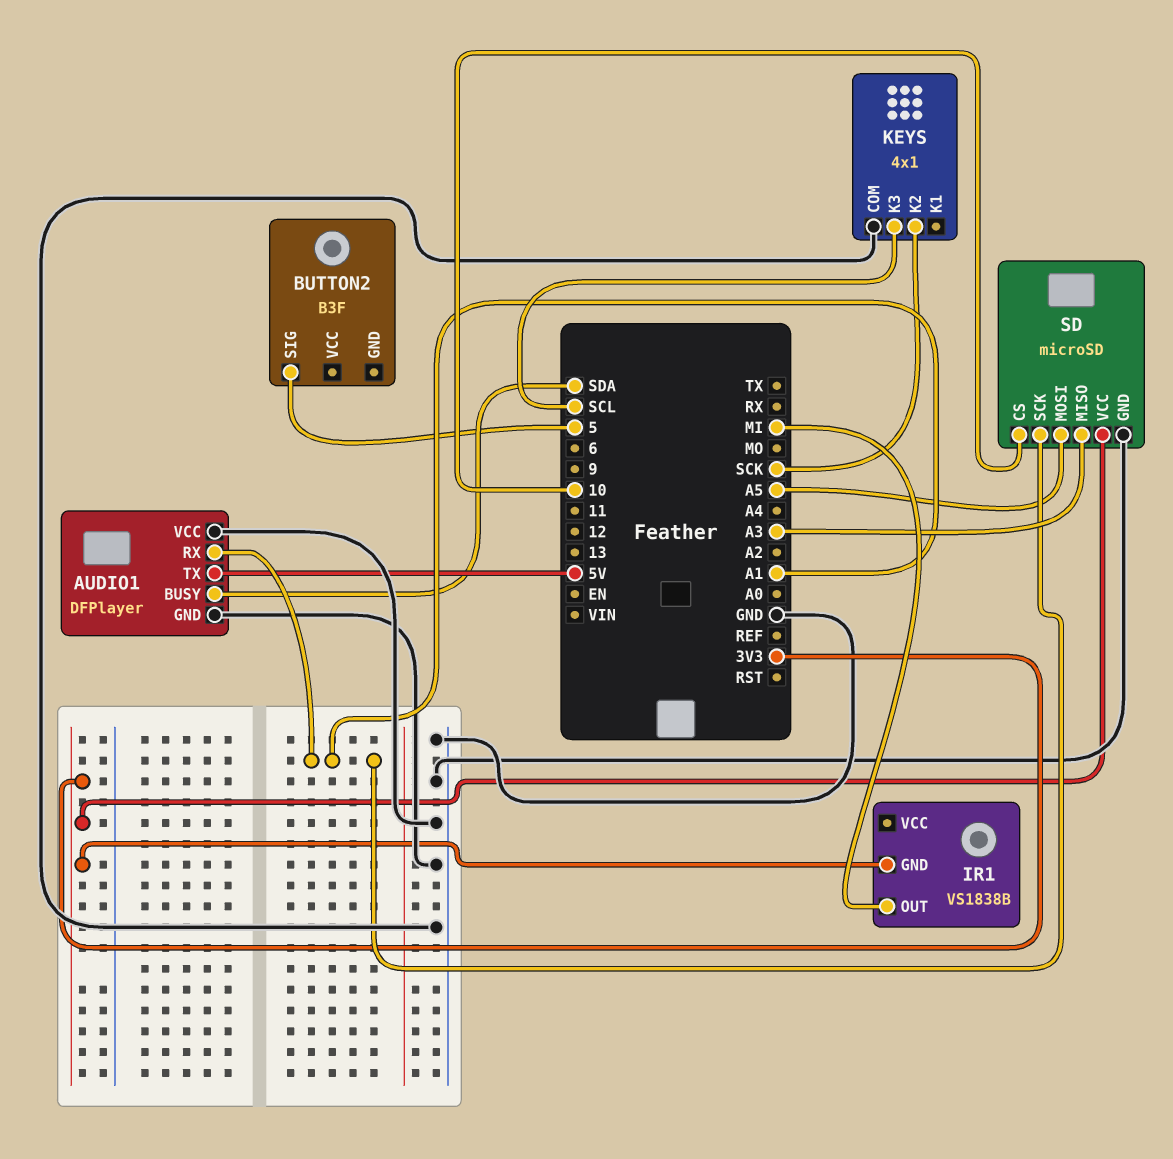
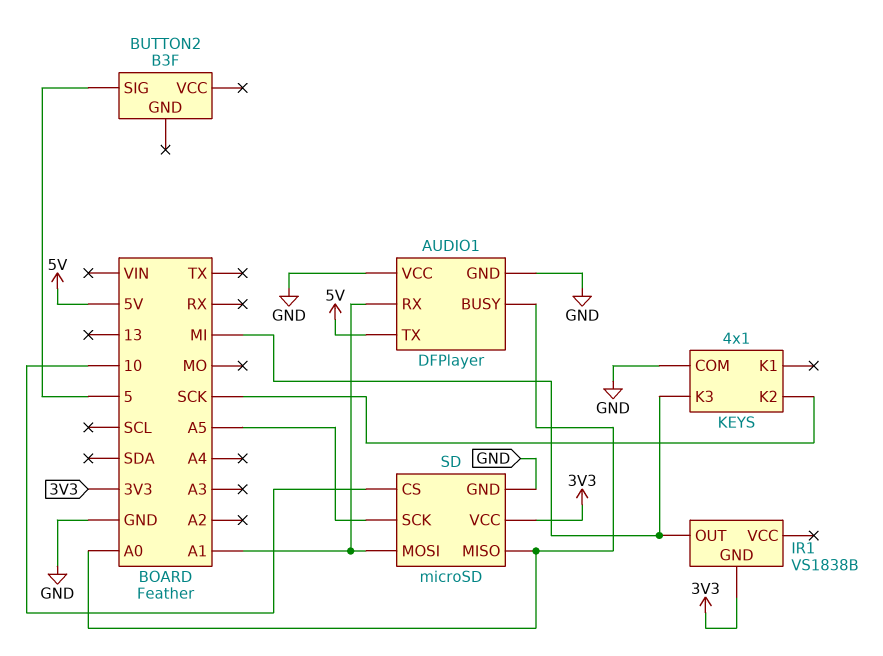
AUDIO1 pin BUSY: SDA -> A0
KEYS pin K3: SCL -> MI
SD pin MISO: A3 -> A0
SD pin MOSI: A5 -> A1
SD pin SCK: A1 -> A5

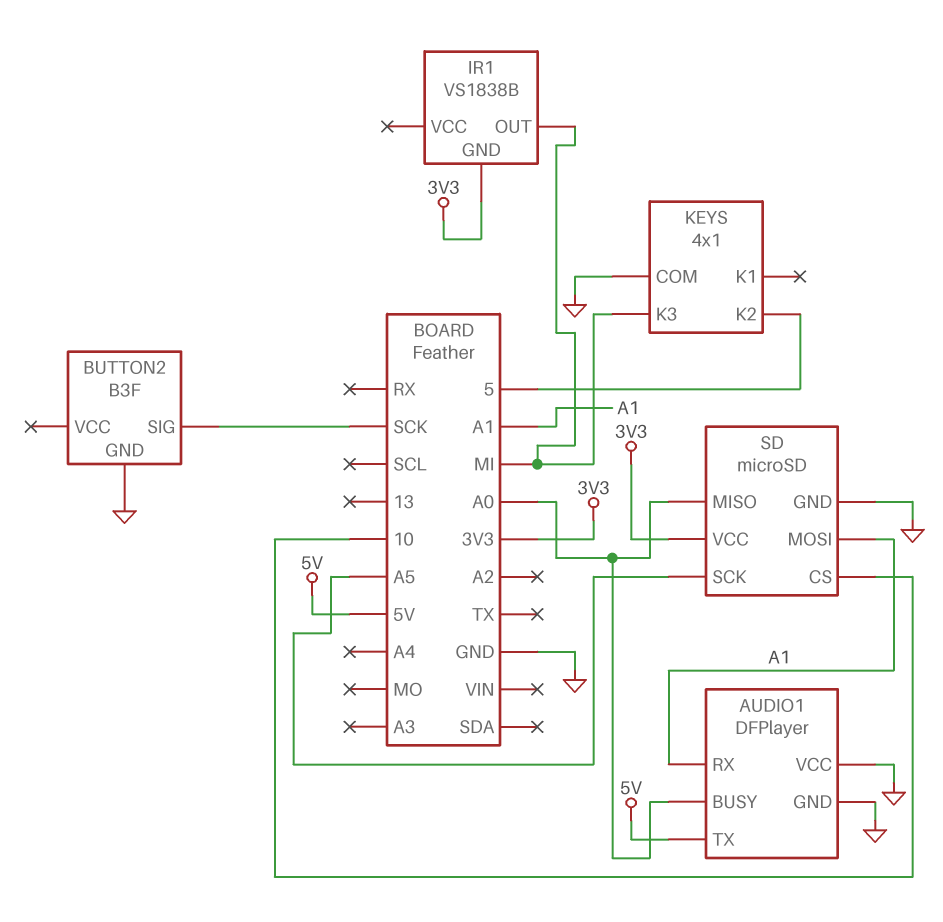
BUTTON2 pin GND: none -> GND
BUTTON2 pin SIG: 5 -> SCK
KEYS pin K2: SCK -> 5

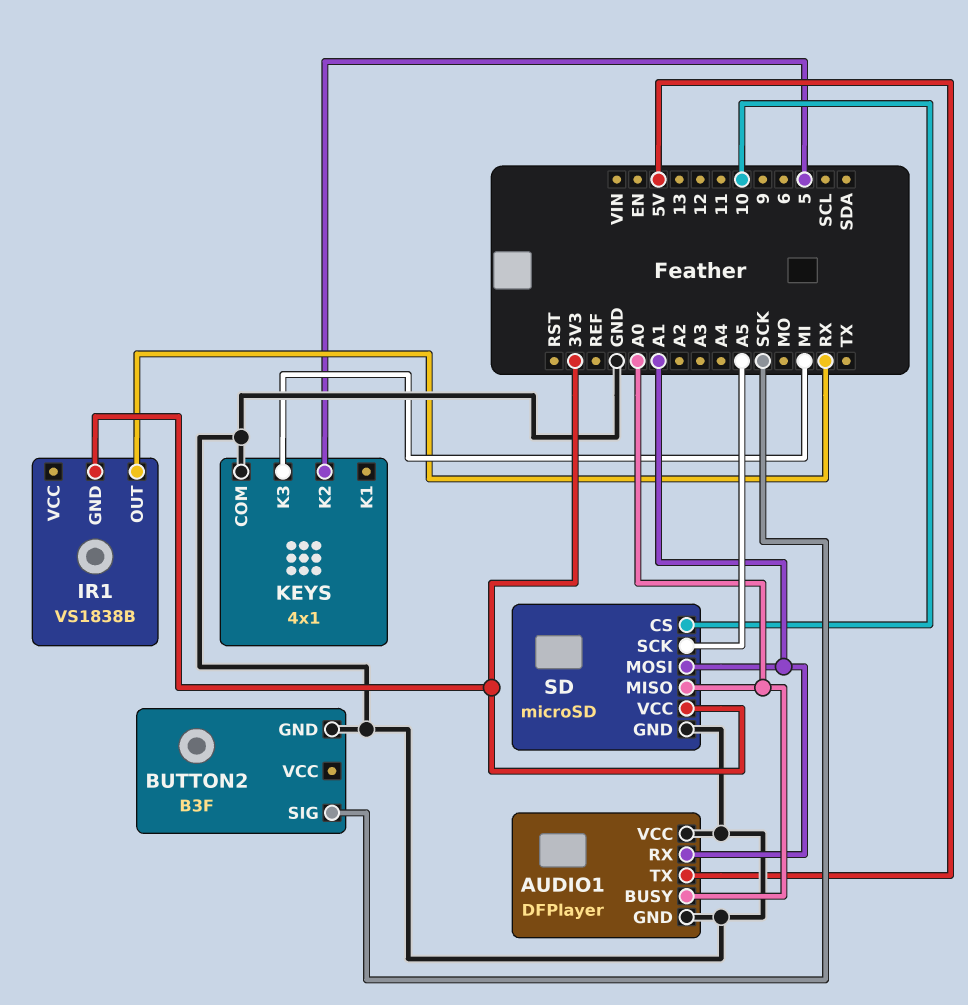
IR1 pin OUT: MI -> RX

